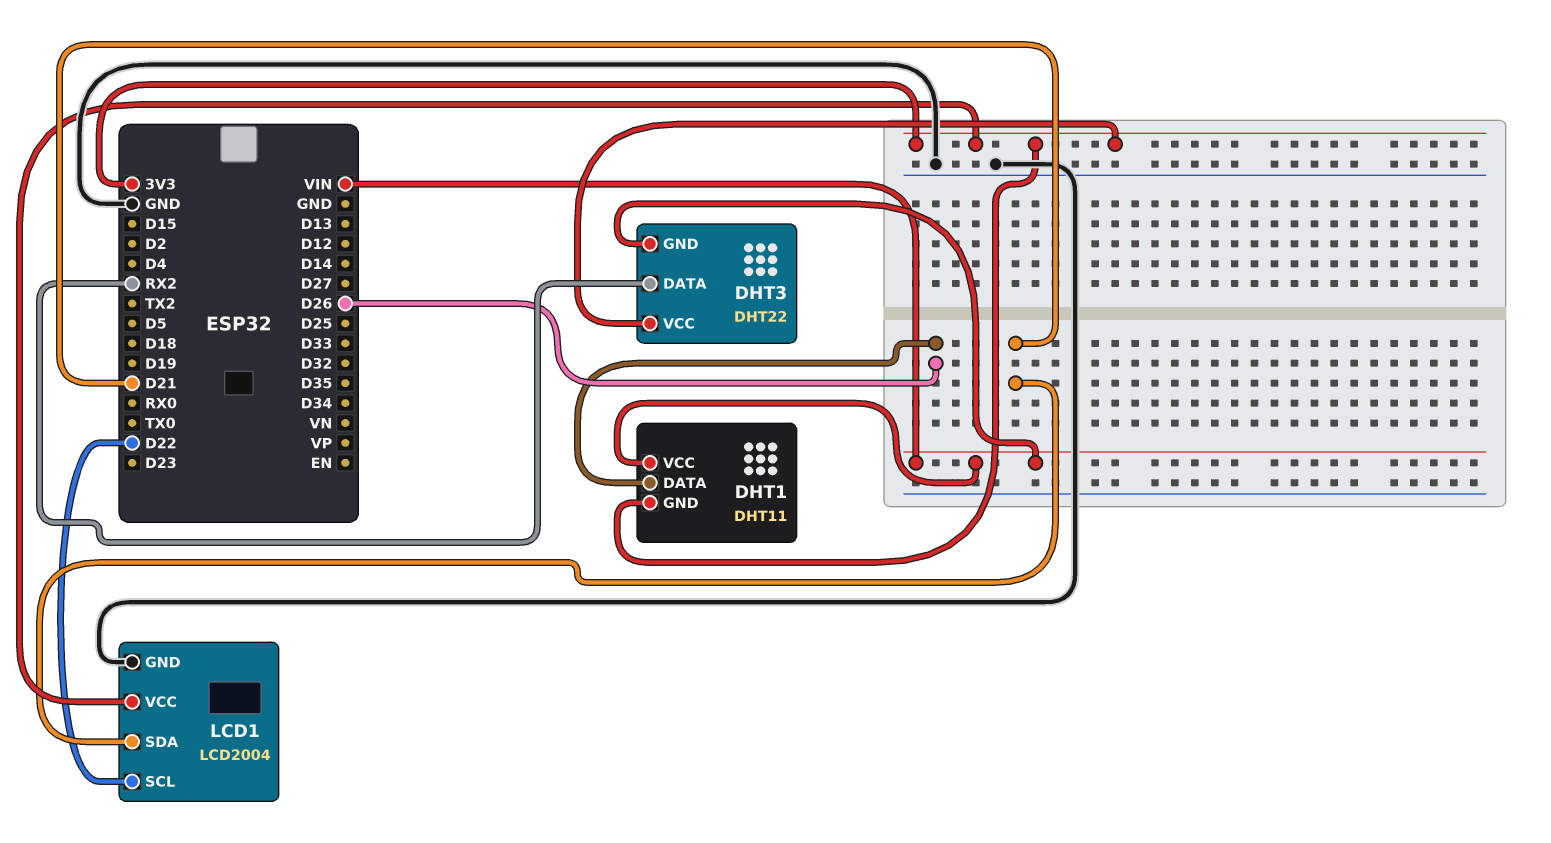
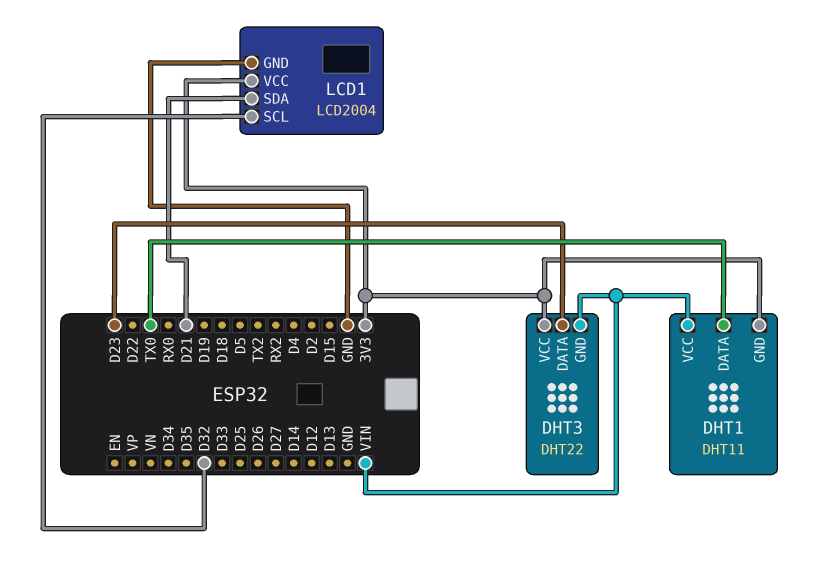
DHT1 pin DATA: D26 -> TX0
DHT3 pin DATA: RX2 -> D23
LCD1 pin SCL: D22 -> D32

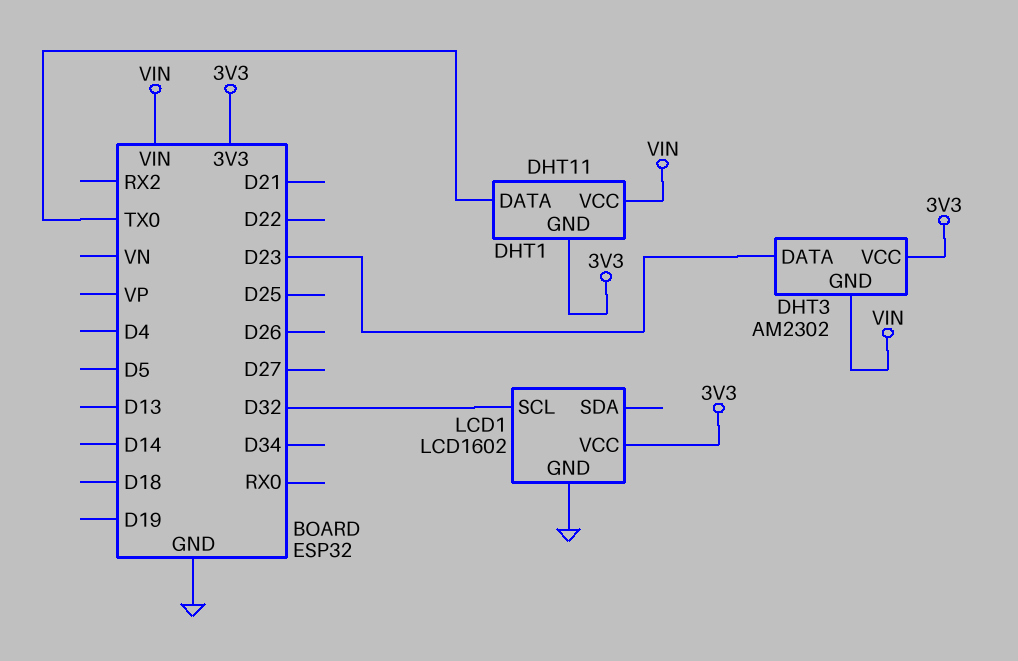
DHT3: DHT22 -> AM2302
LCD1: LCD2004 -> LCD1602
LCD1 pin SDA: D21 -> none

